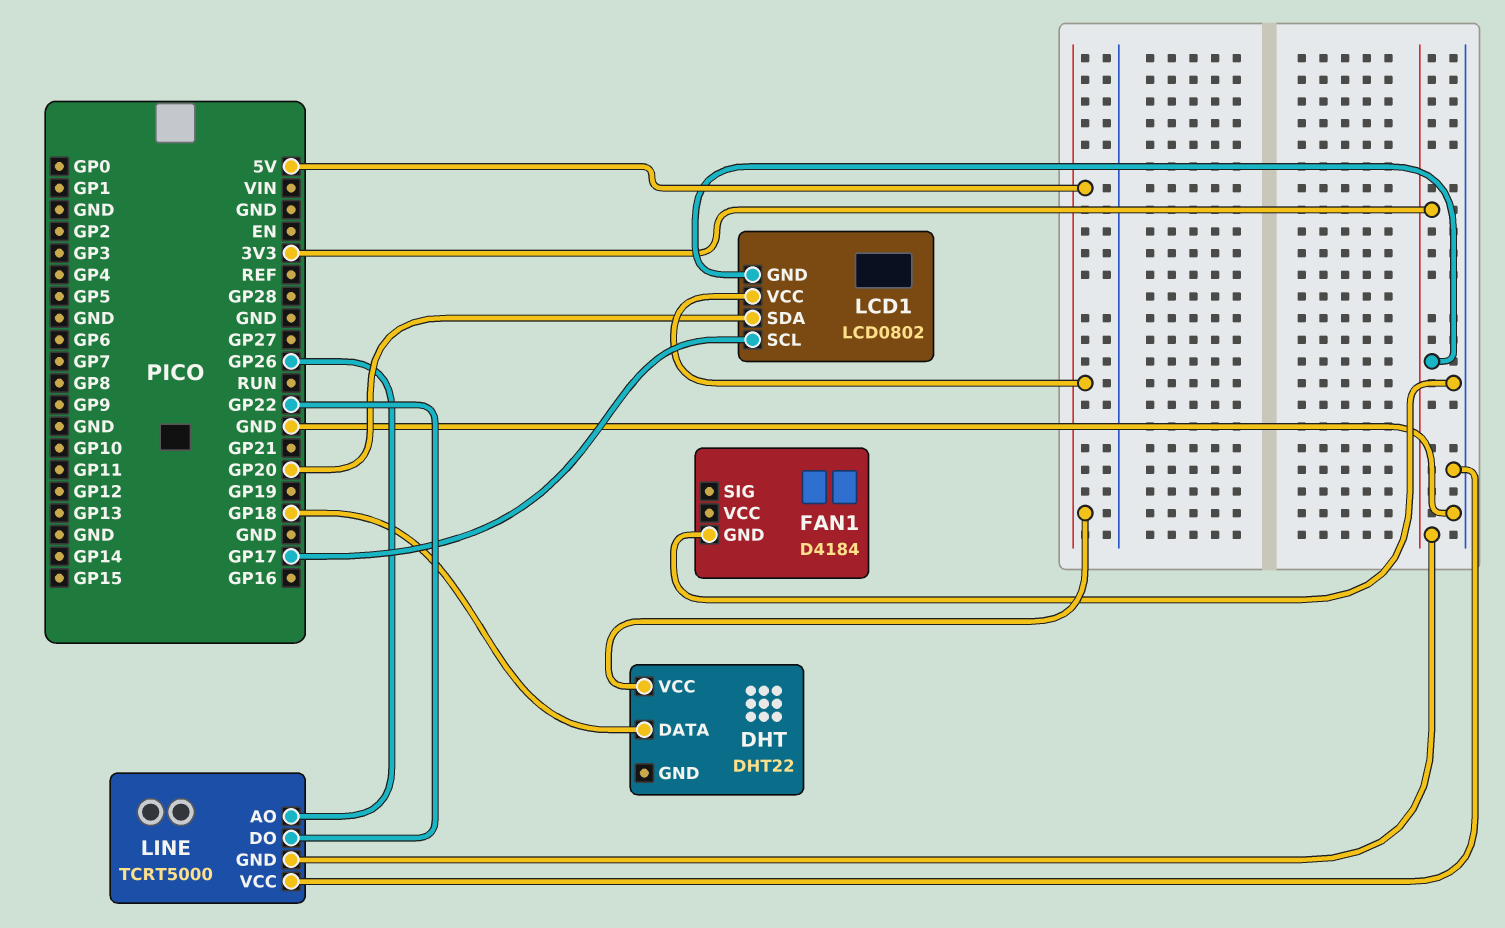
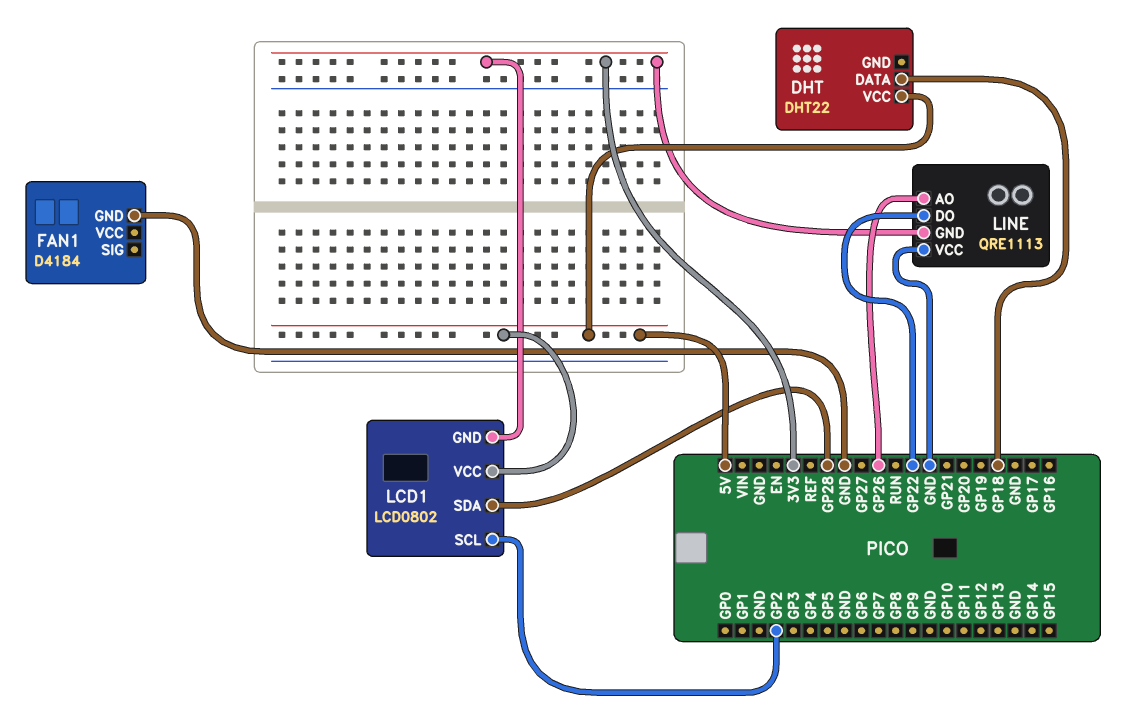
LCD1 pin SCL: GP17 -> GP2
LCD1 pin SDA: GP20 -> GP28
LINE: TCRT5000 -> QRE1113

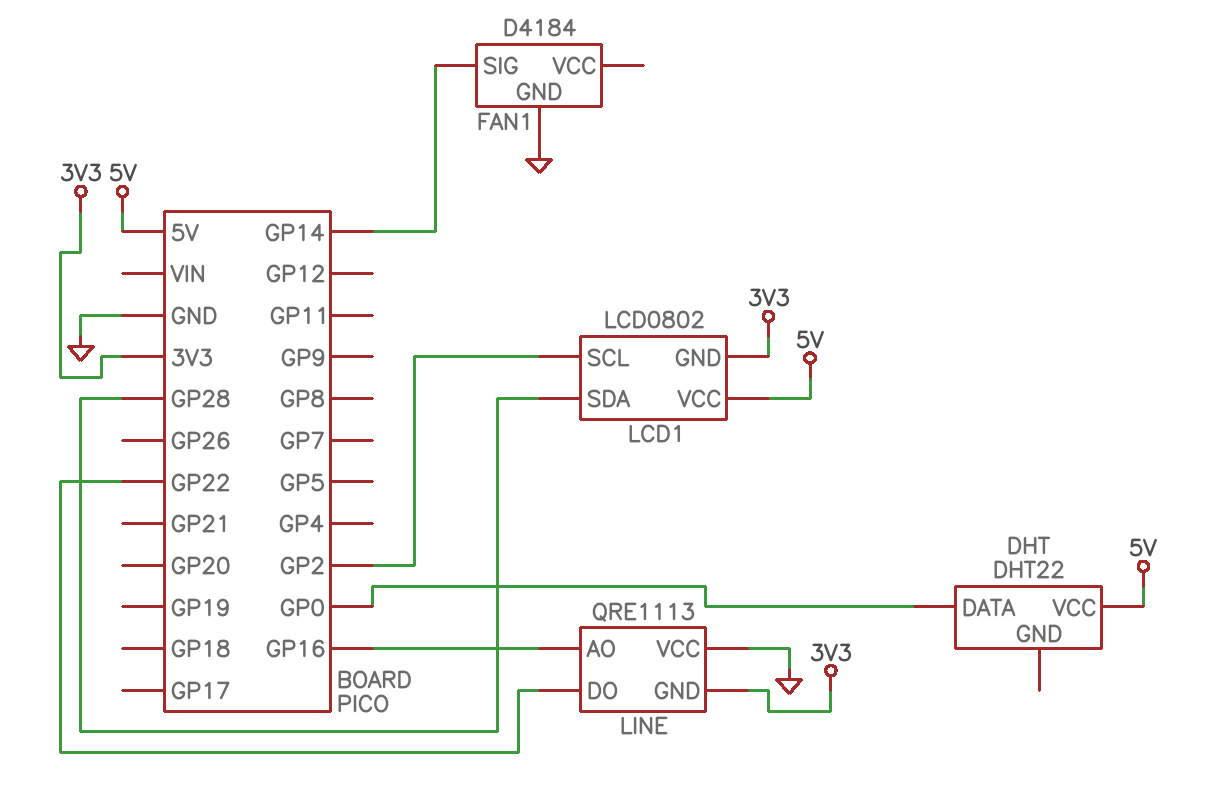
DHT pin DATA: GP18 -> GP0
FAN1 pin SIG: none -> GP14
LINE pin AO: GP26 -> GP16

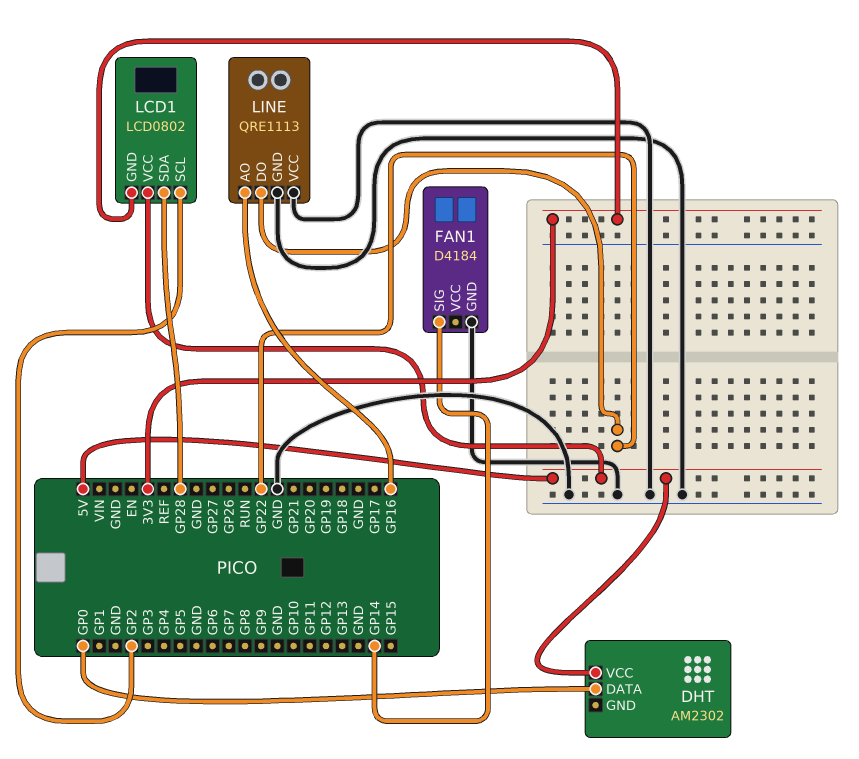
DHT: DHT22 -> AM2302
LINE pin GND: 3V3 -> GND

